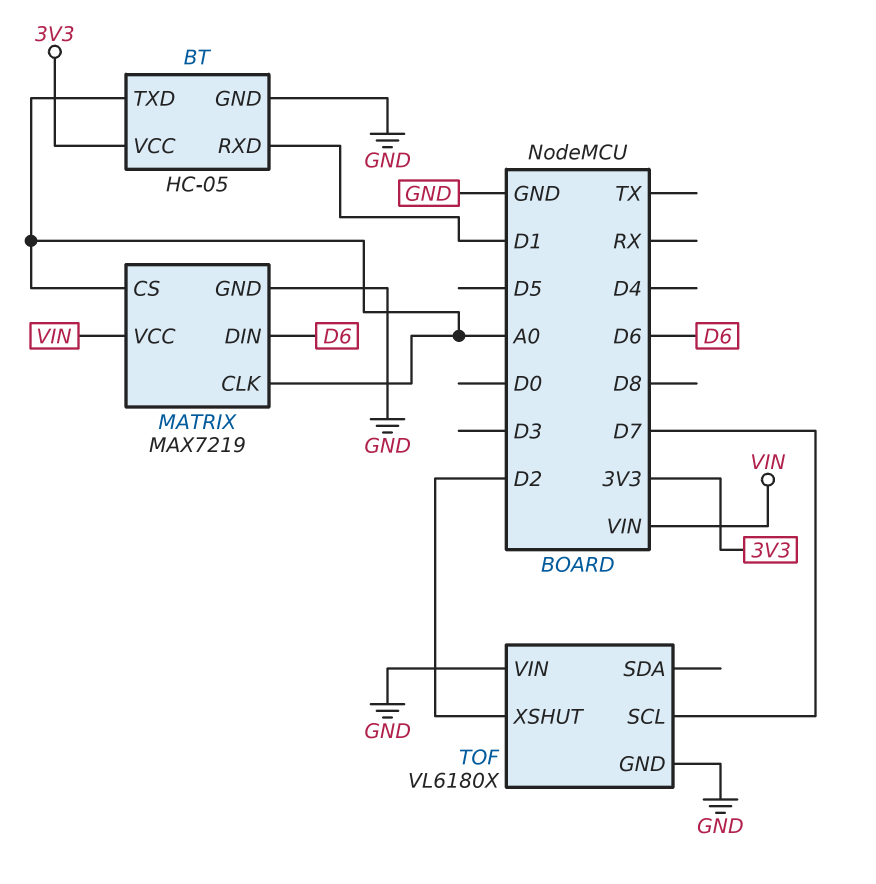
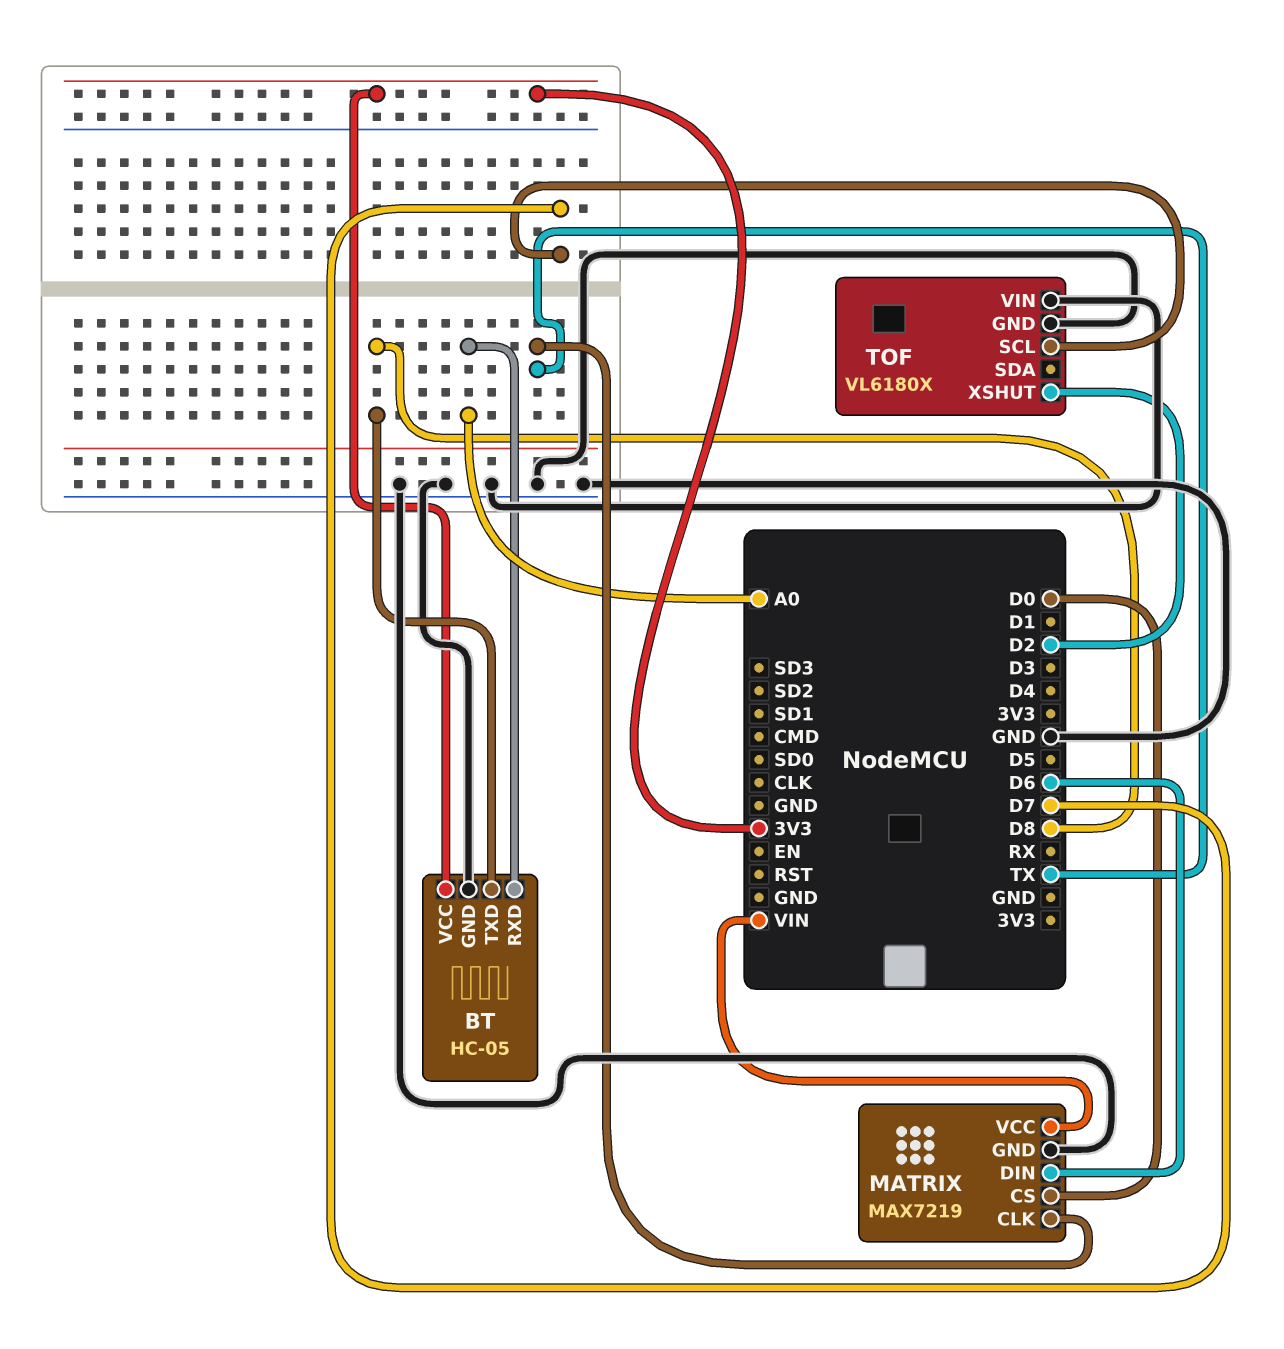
BT pin RXD: D1 -> A0
BT pin TXD: A0 -> D8
MATRIX pin CLK: A0 -> TX
MATRIX pin CS: A0 -> D0

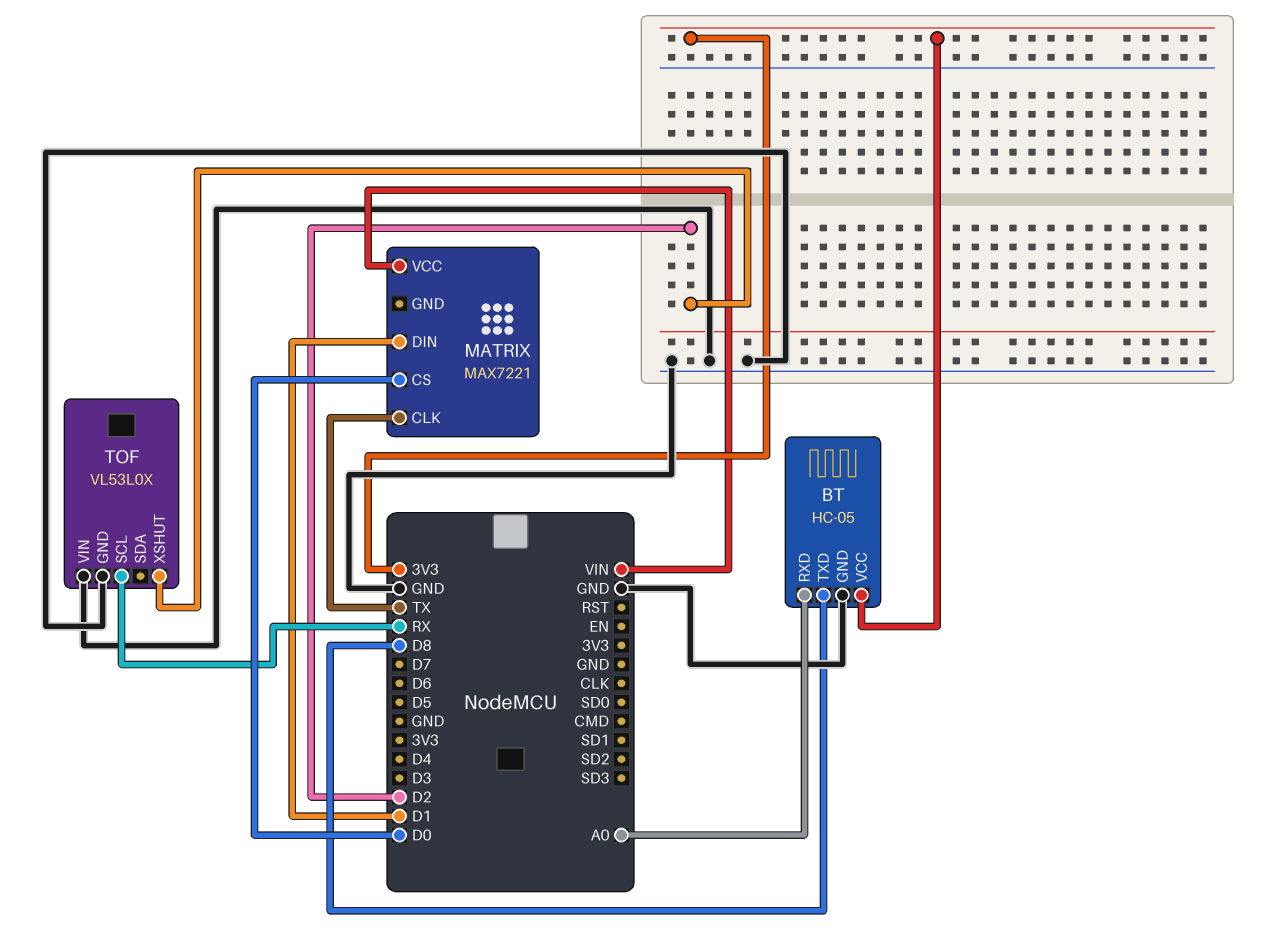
MATRIX: MAX7219 -> MAX7221
MATRIX pin DIN: D6 -> D1
MATRIX pin GND: GND -> none
TOF: VL6180X -> VL53L0X
TOF pin SCL: D7 -> RX

